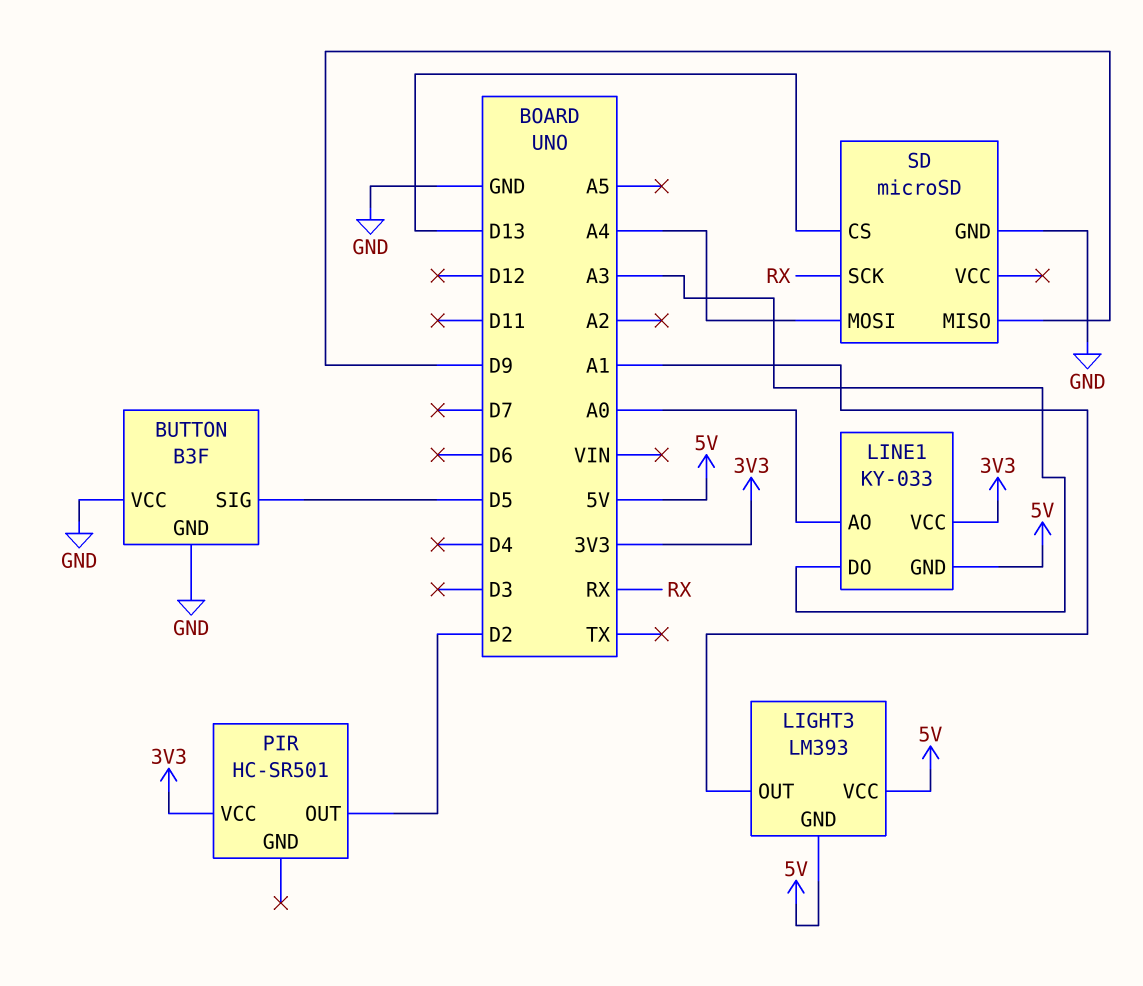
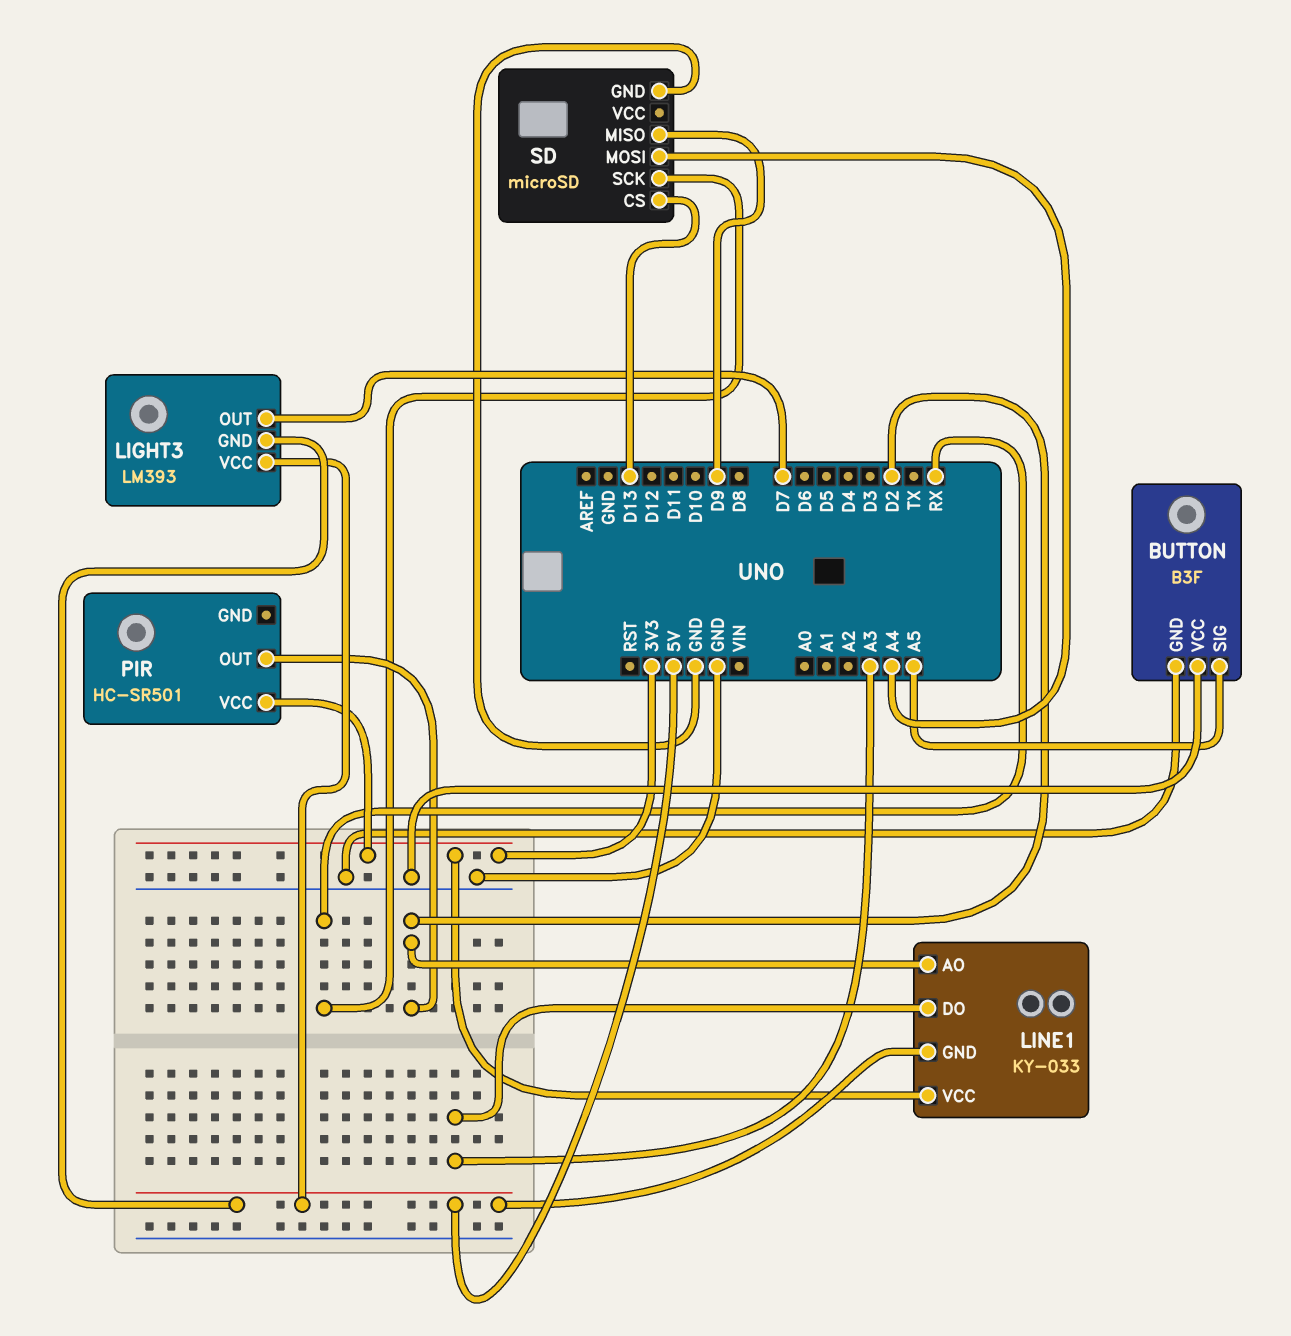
BUTTON pin SIG: D5 -> A5
LIGHT3 pin OUT: A1 -> D7
LINE1 pin AO: A0 -> D2

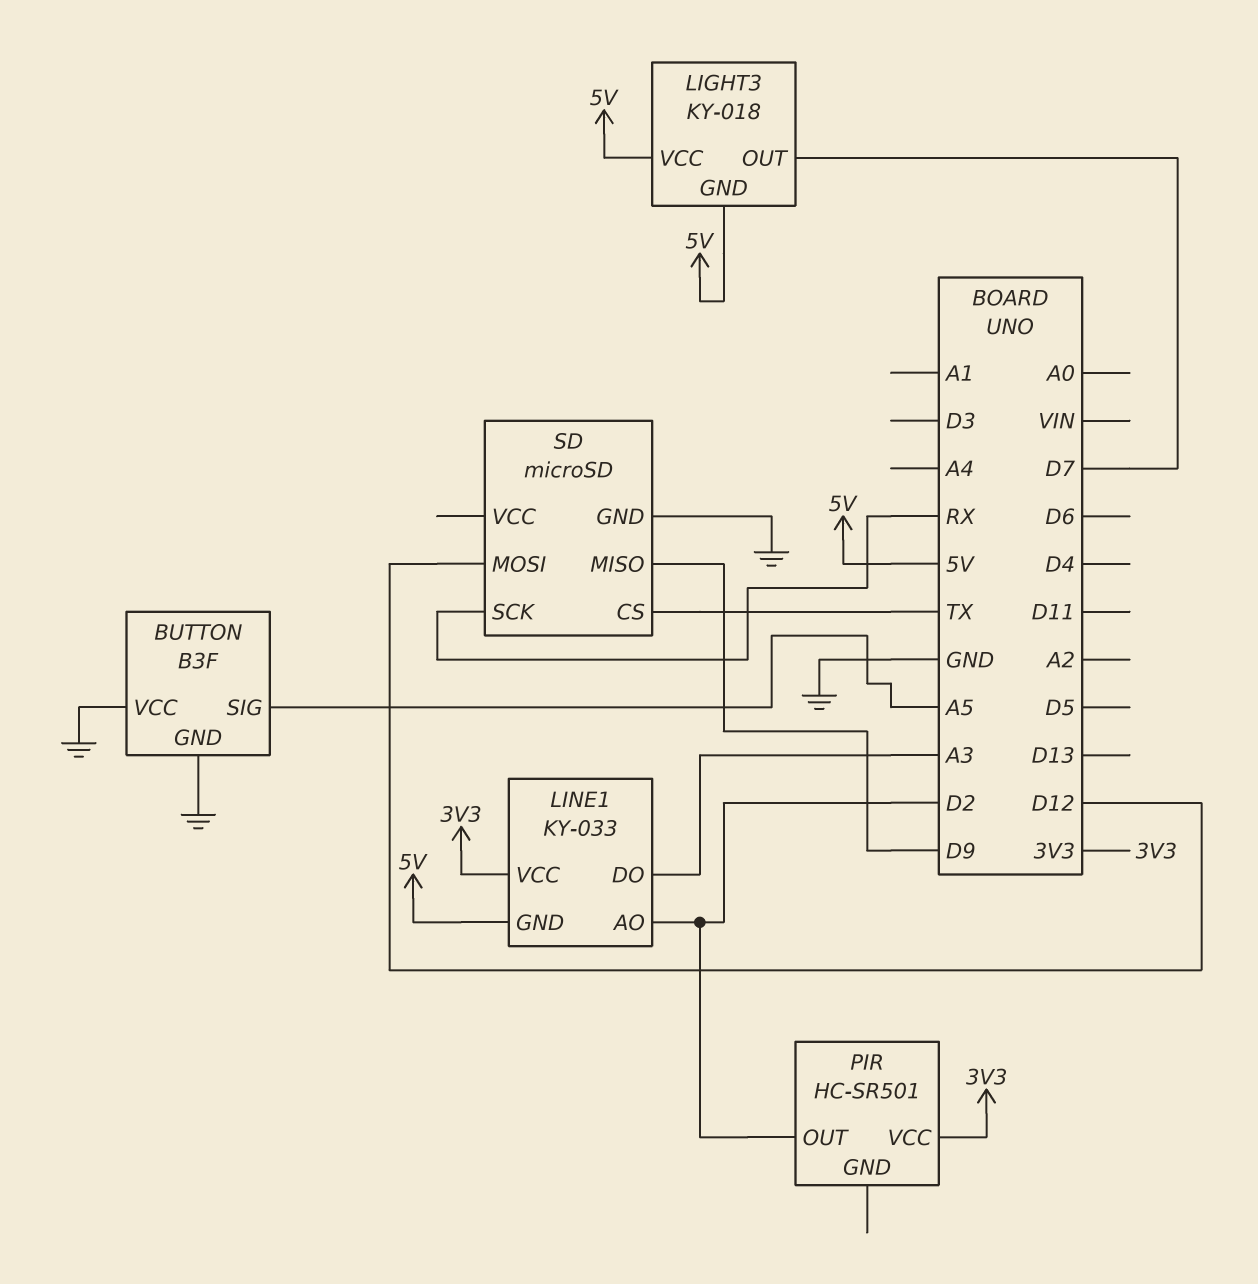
LIGHT3: LM393 -> KY-018
SD pin CS: D13 -> TX
SD pin MOSI: A4 -> D12

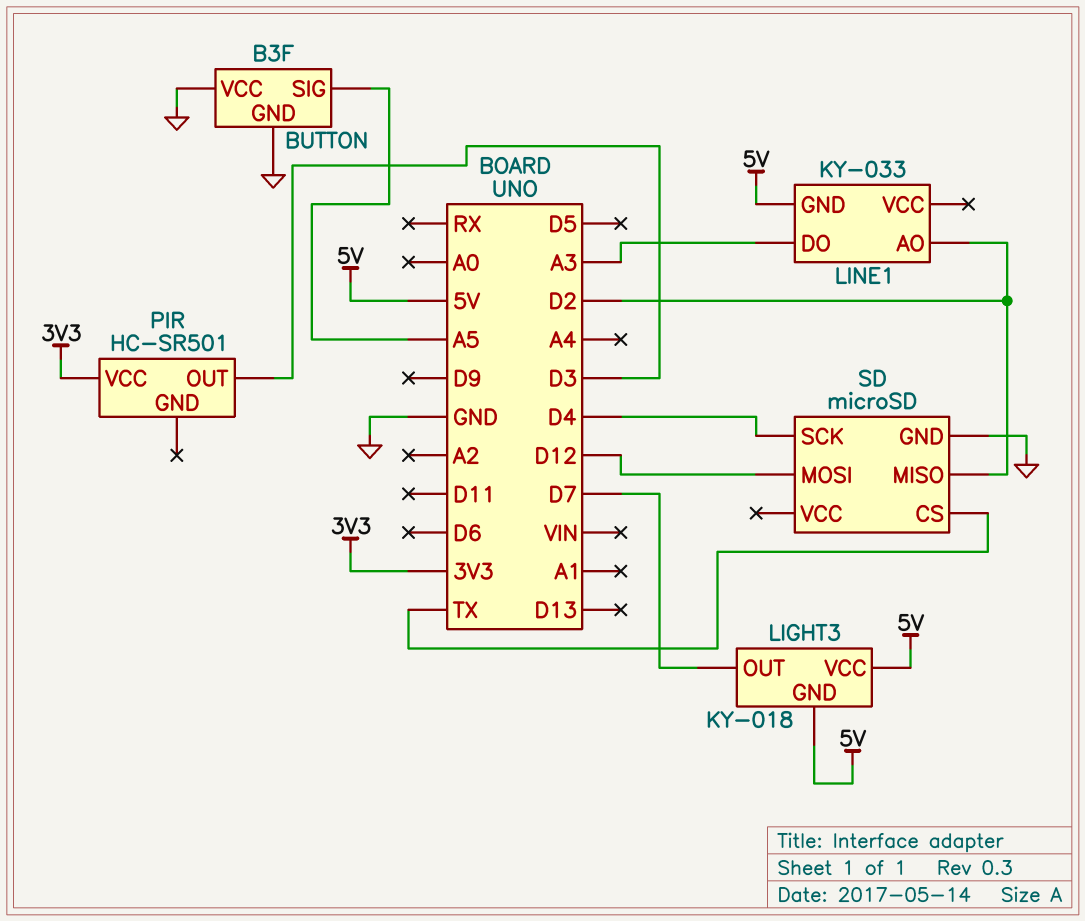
LINE1 pin VCC: 3V3 -> none
PIR pin OUT: D2 -> D3
SD pin MISO: D9 -> D2
SD pin SCK: RX -> D4

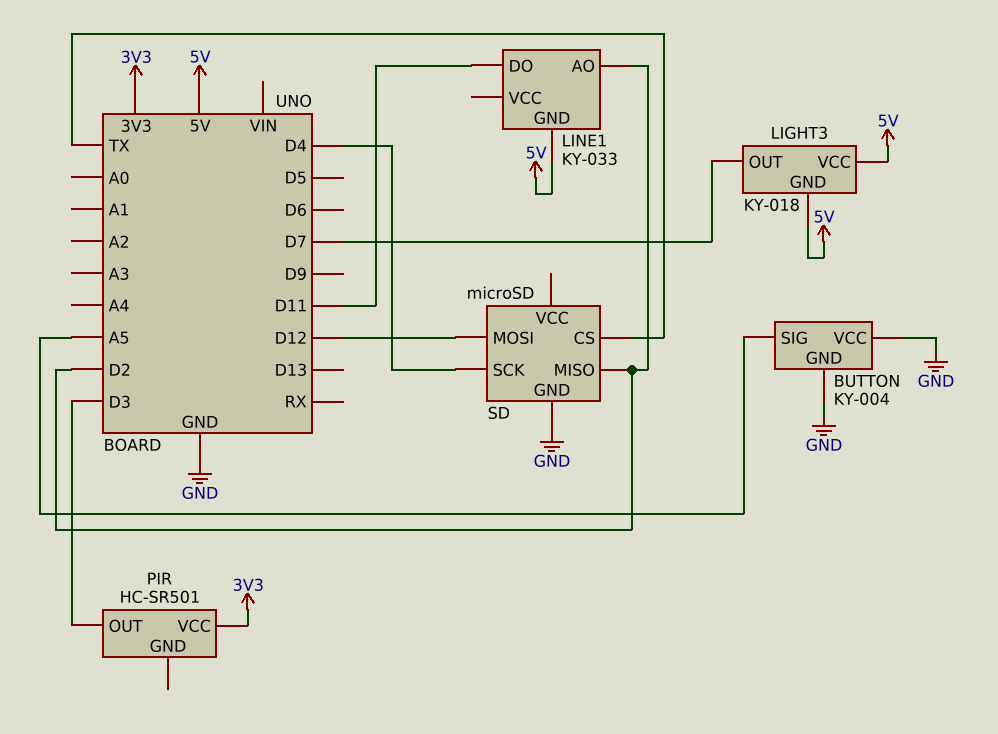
BUTTON: B3F -> KY-004
LINE1 pin DO: A3 -> D11

